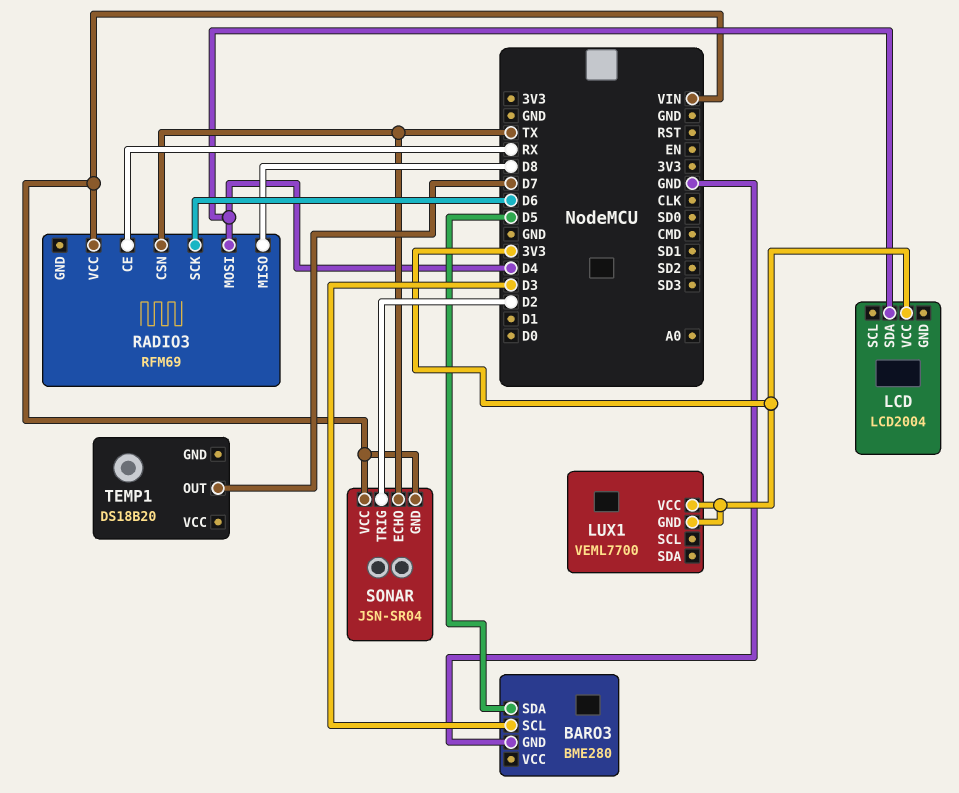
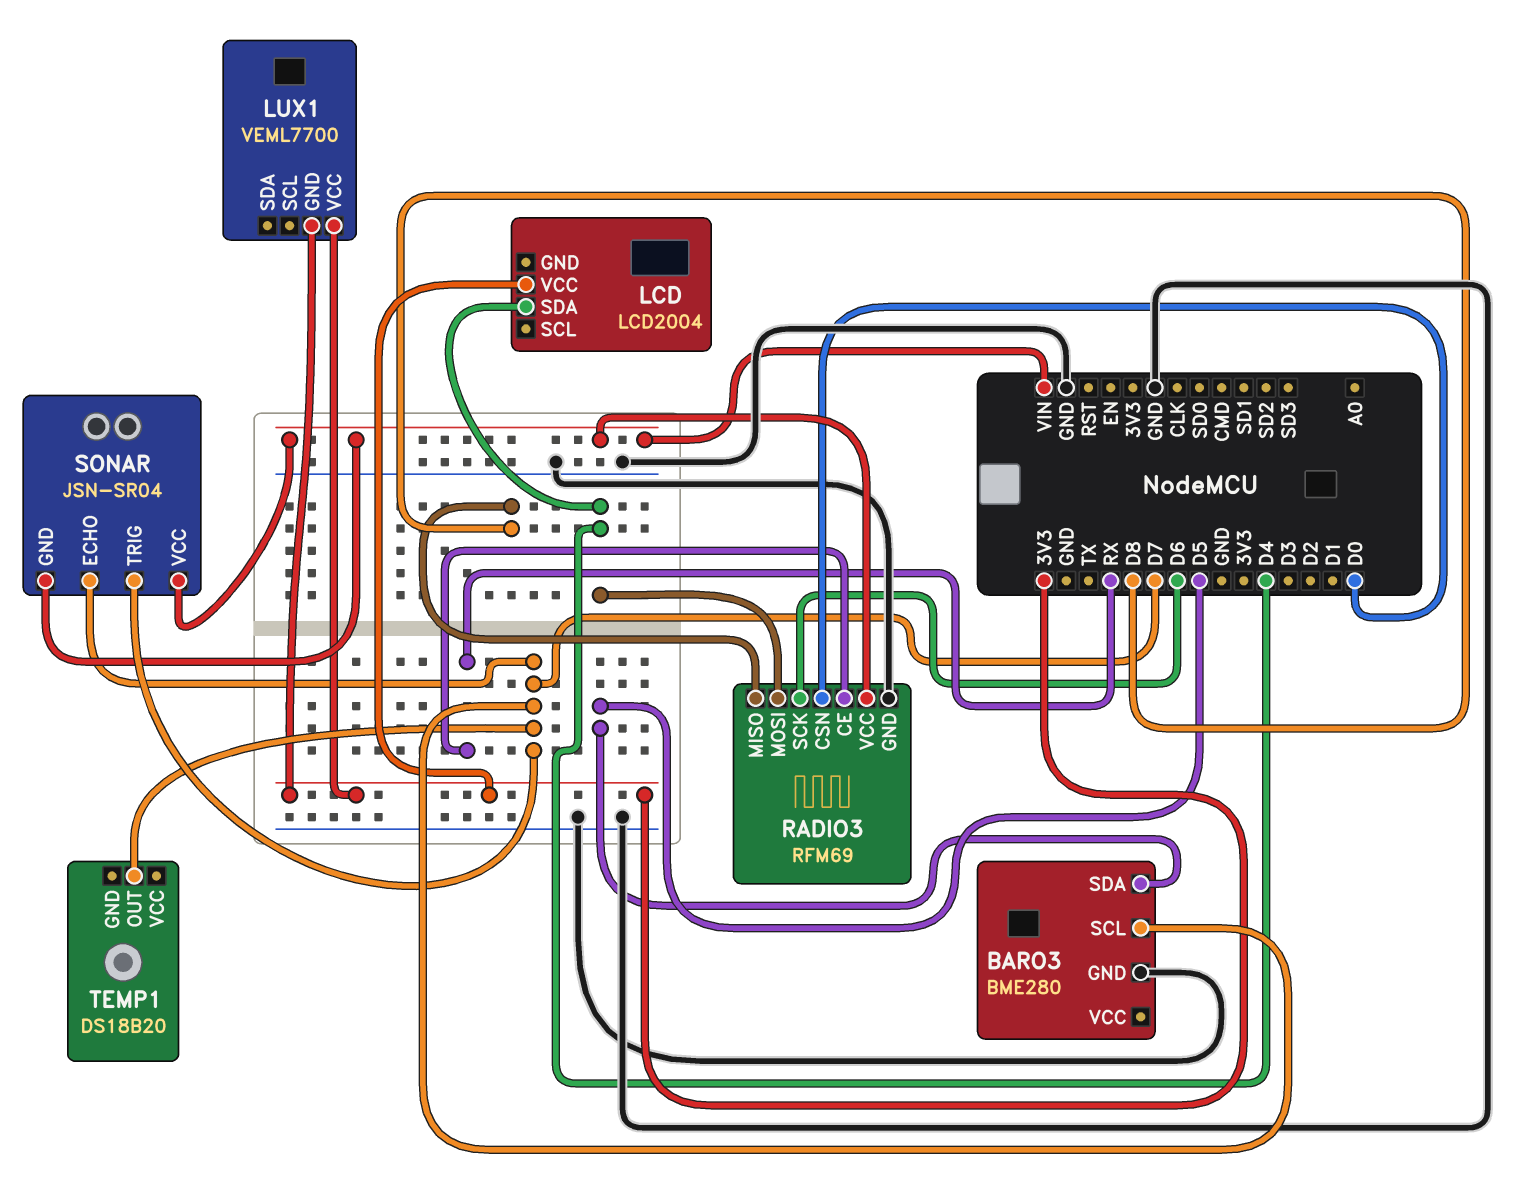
BARO3 pin SCL: D3 -> D7
RADIO3 pin CSN: TX -> D0
RADIO3 pin GND: none -> GND
SONAR pin ECHO: TX -> D7
SONAR pin TRIG: D2 -> D7

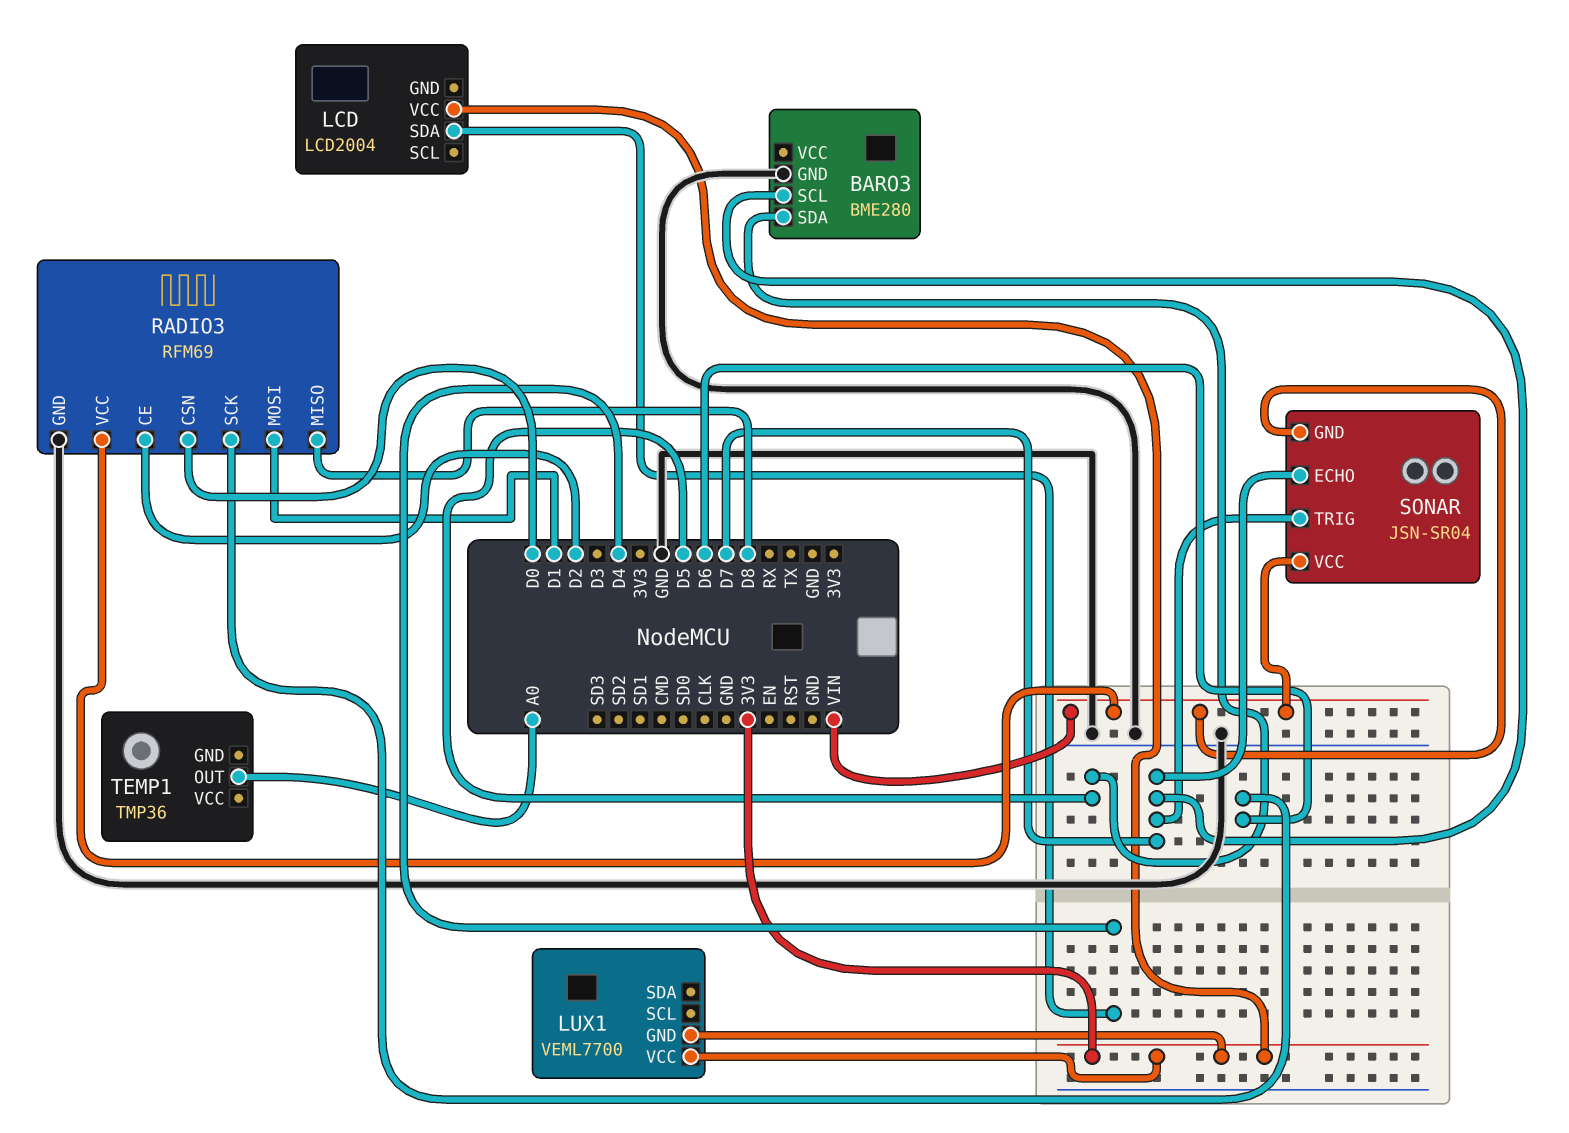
RADIO3 pin CE: RX -> D2
RADIO3 pin MOSI: D4 -> D1
TEMP1: DS18B20 -> TMP36
TEMP1 pin OUT: D7 -> A0

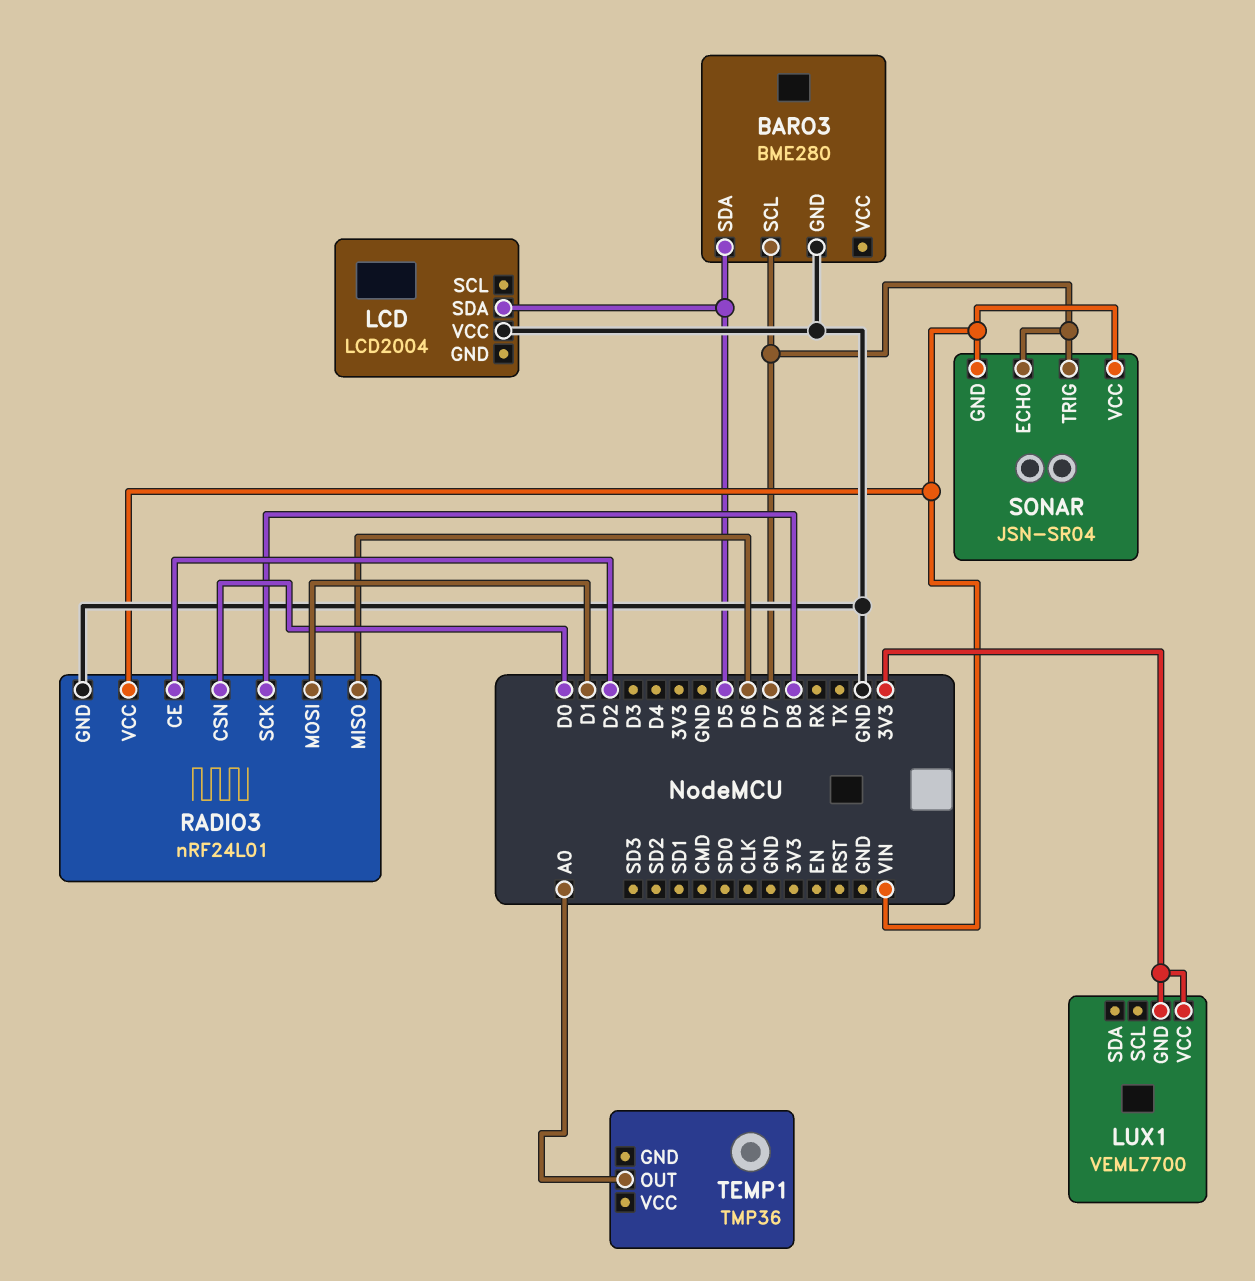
LCD pin SDA: D4 -> D5
LCD pin VCC: 3V3 -> GND
RADIO3: RFM69 -> nRF24L01
RADIO3 pin MISO: D8 -> D6
RADIO3 pin SCK: D6 -> D8

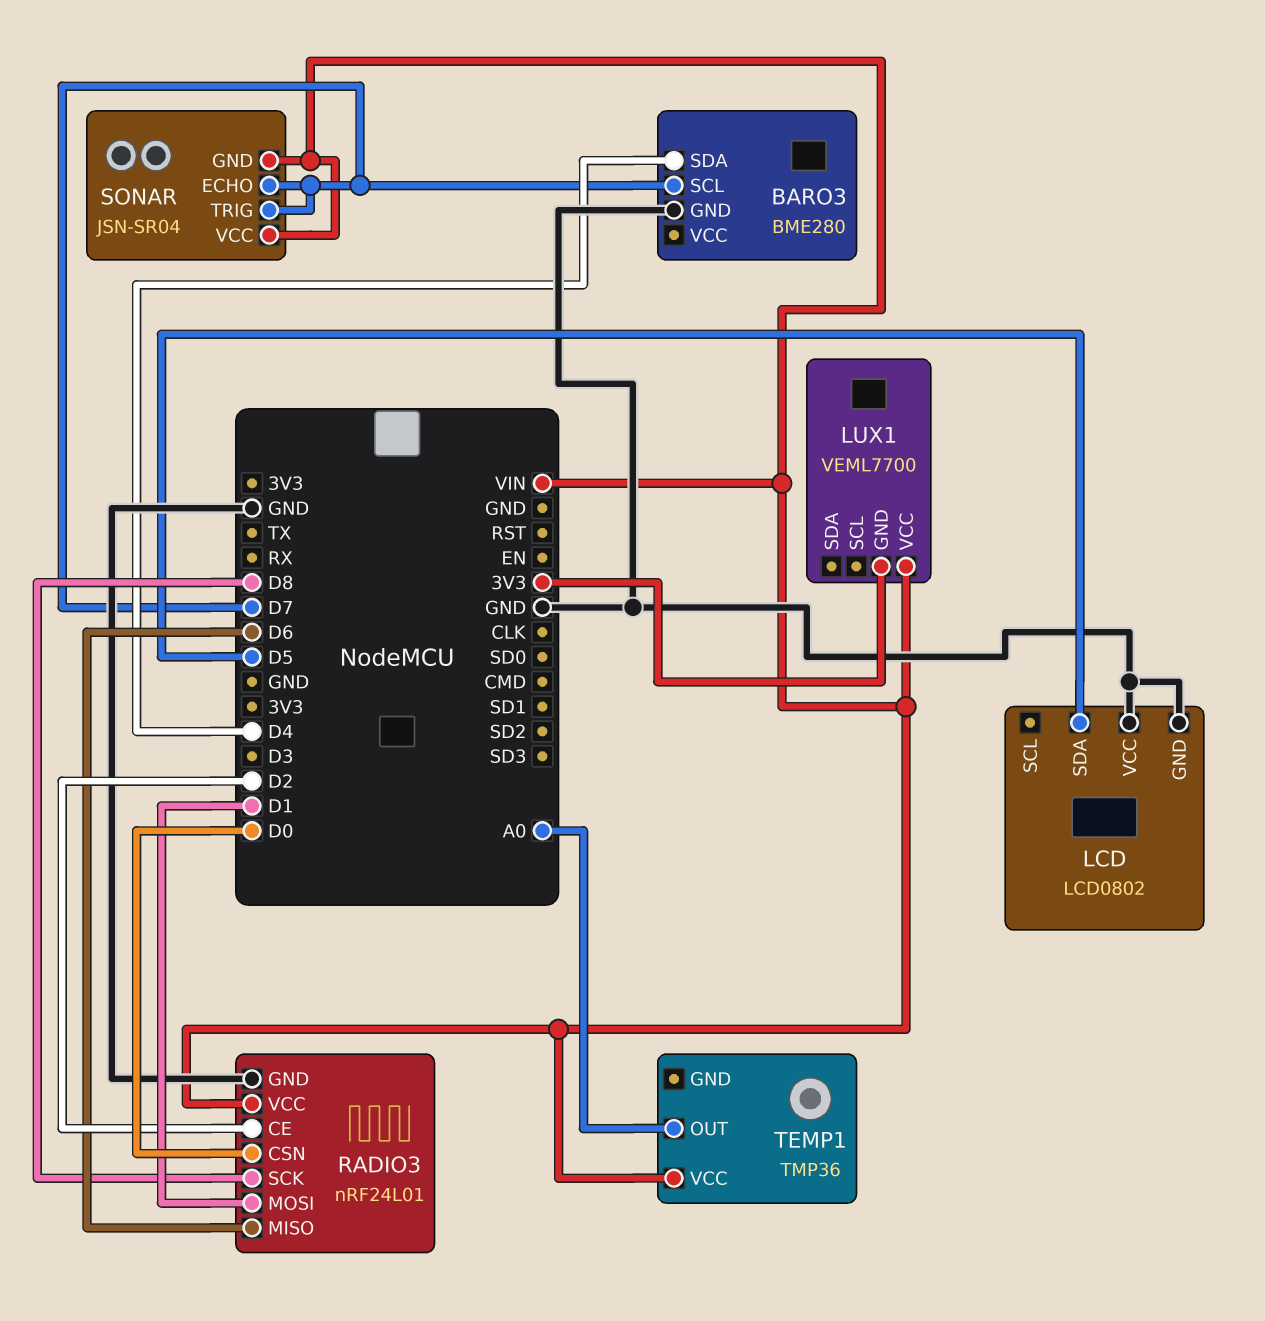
BARO3 pin SDA: D5 -> D4
LCD: LCD2004 -> LCD0802
LCD pin GND: none -> GND
LUX1 pin VCC: 3V3 -> VIN
TEMP1 pin VCC: none -> VIN

